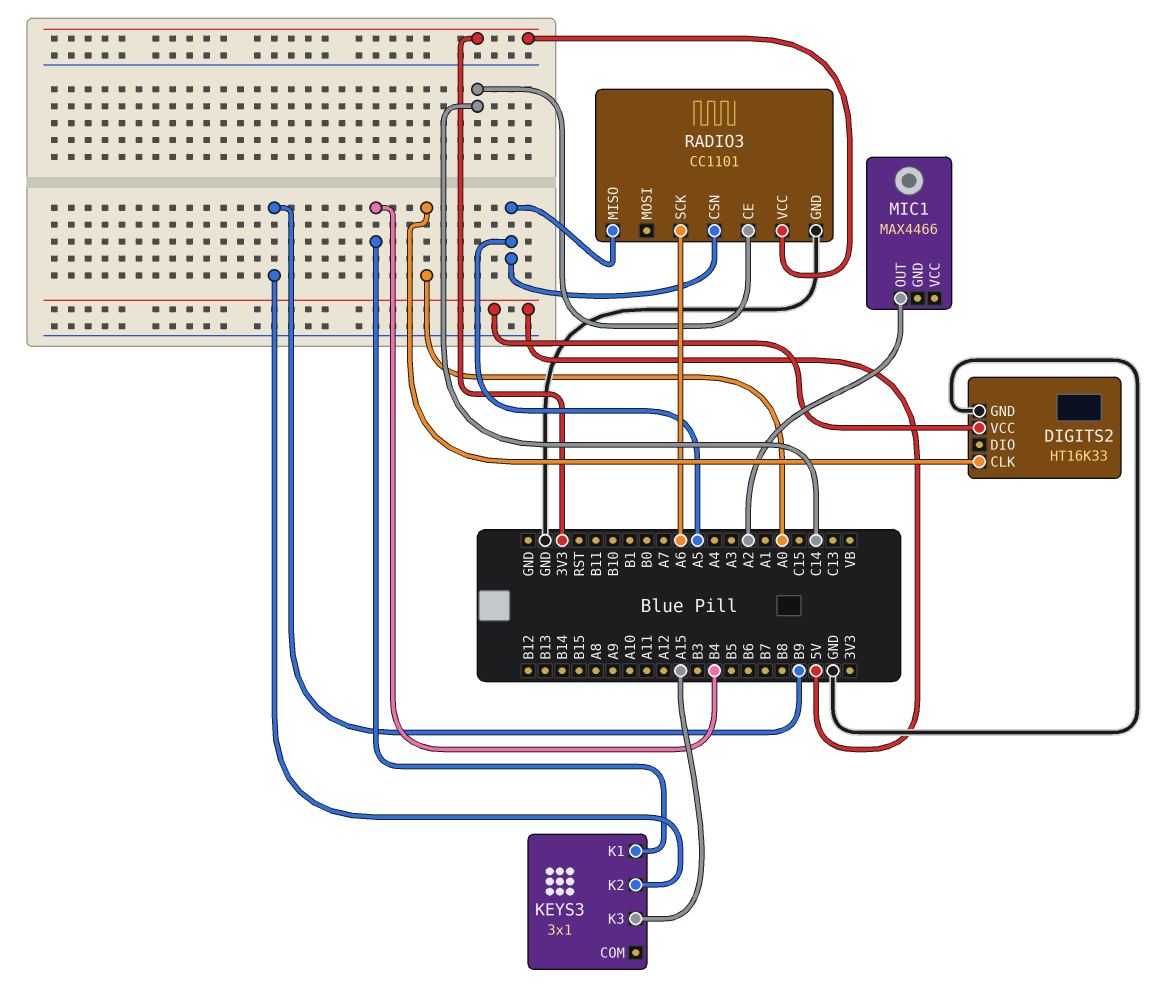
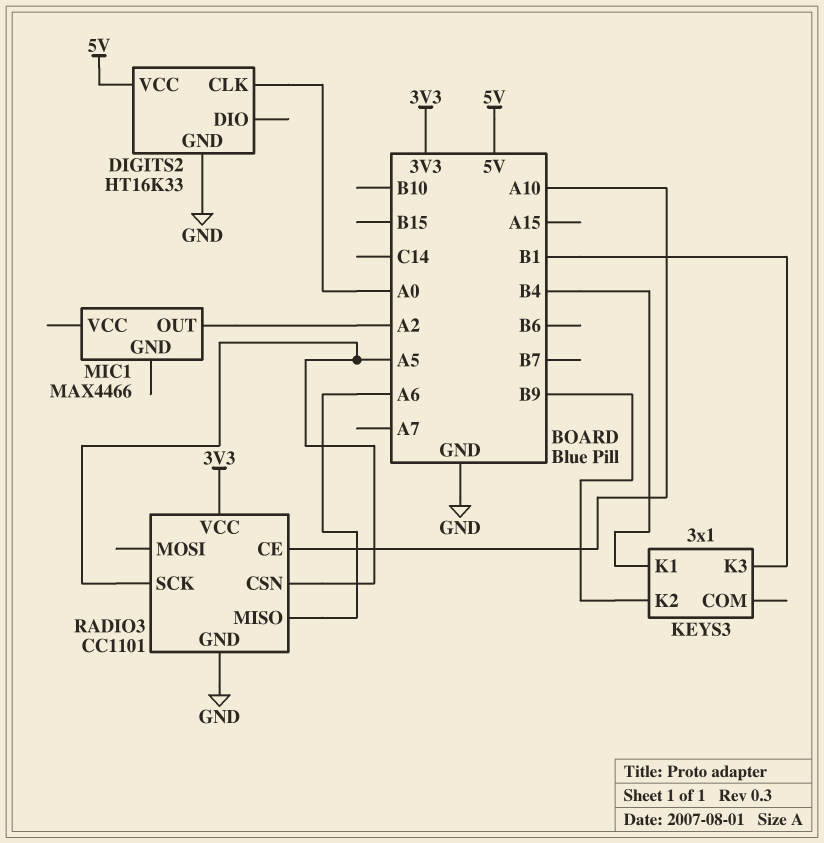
KEYS3 pin K3: A15 -> B1
RADIO3 pin CE: C14 -> A10
RADIO3 pin MISO: A5 -> A6
RADIO3 pin SCK: A6 -> A5

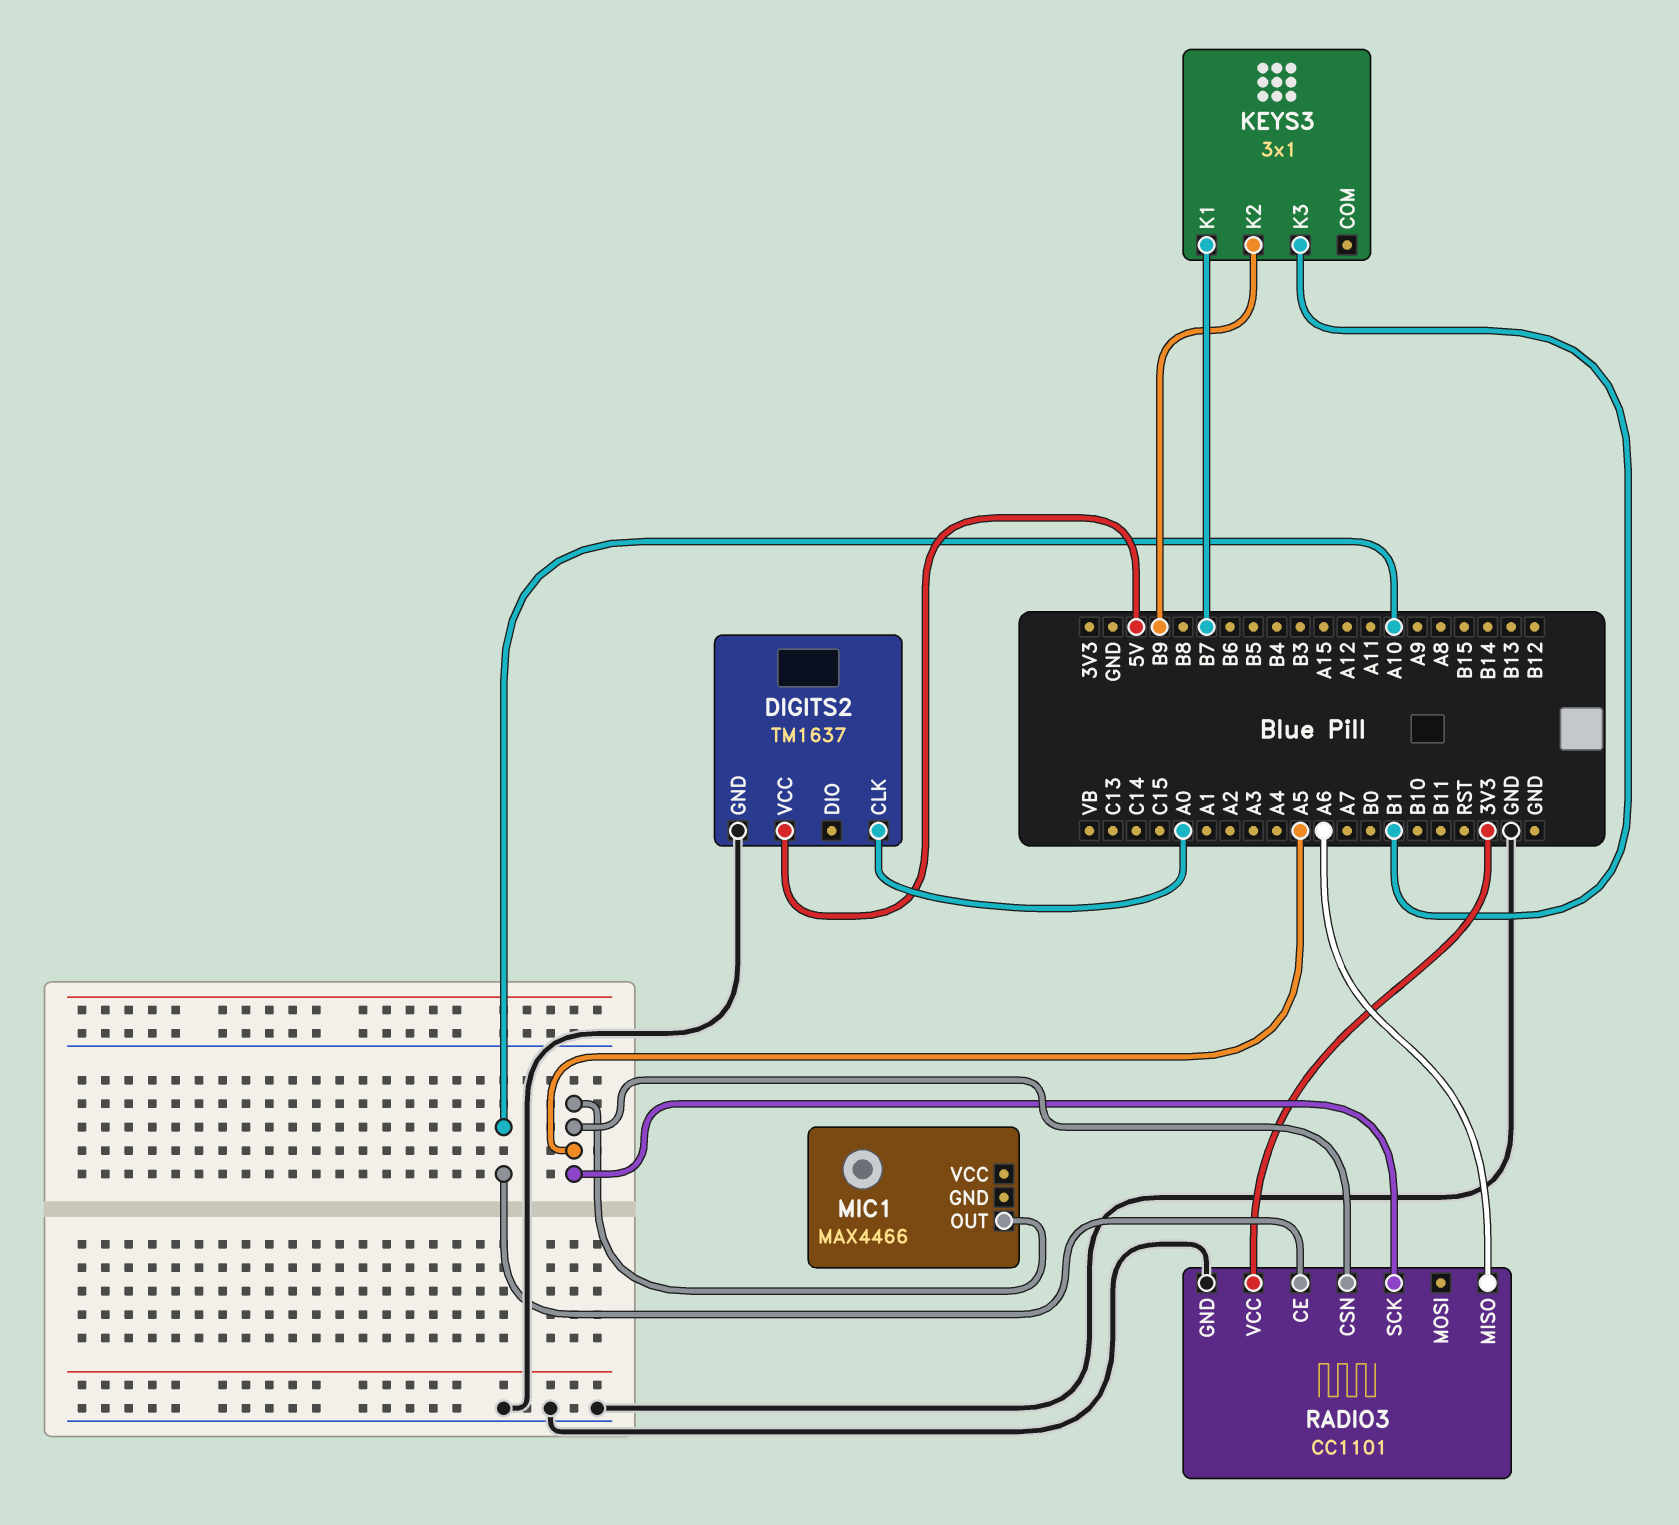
DIGITS2: HT16K33 -> TM1637
KEYS3 pin K1: B4 -> B7
MIC1 pin OUT: A2 -> A5

